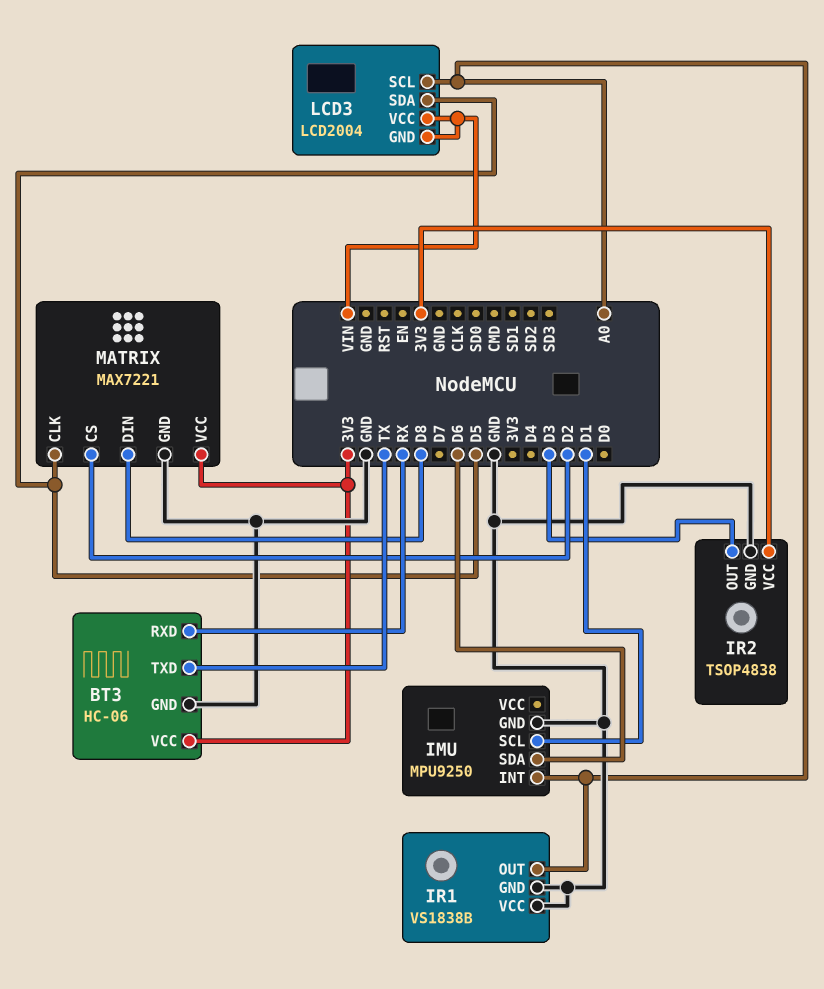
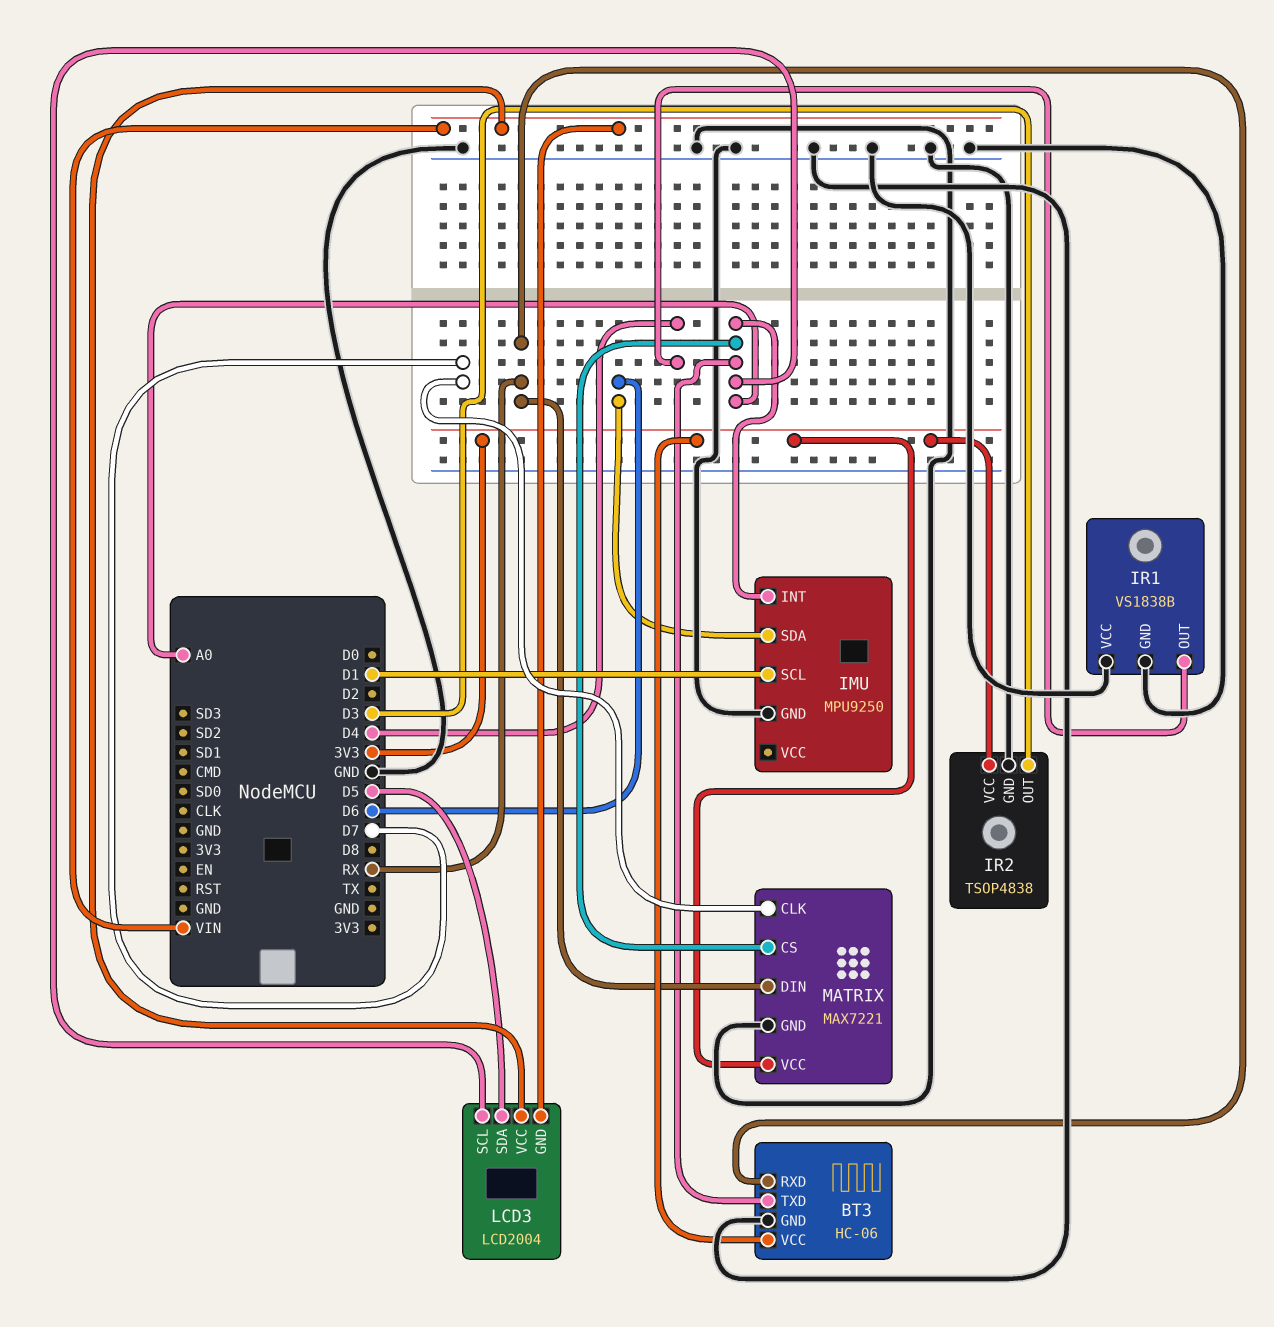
BT3 pin TXD: TX -> A0
IR1 pin OUT: A0 -> D4
MATRIX pin CLK: D5 -> D7
MATRIX pin CS: D2 -> A0
MATRIX pin DIN: D8 -> RX

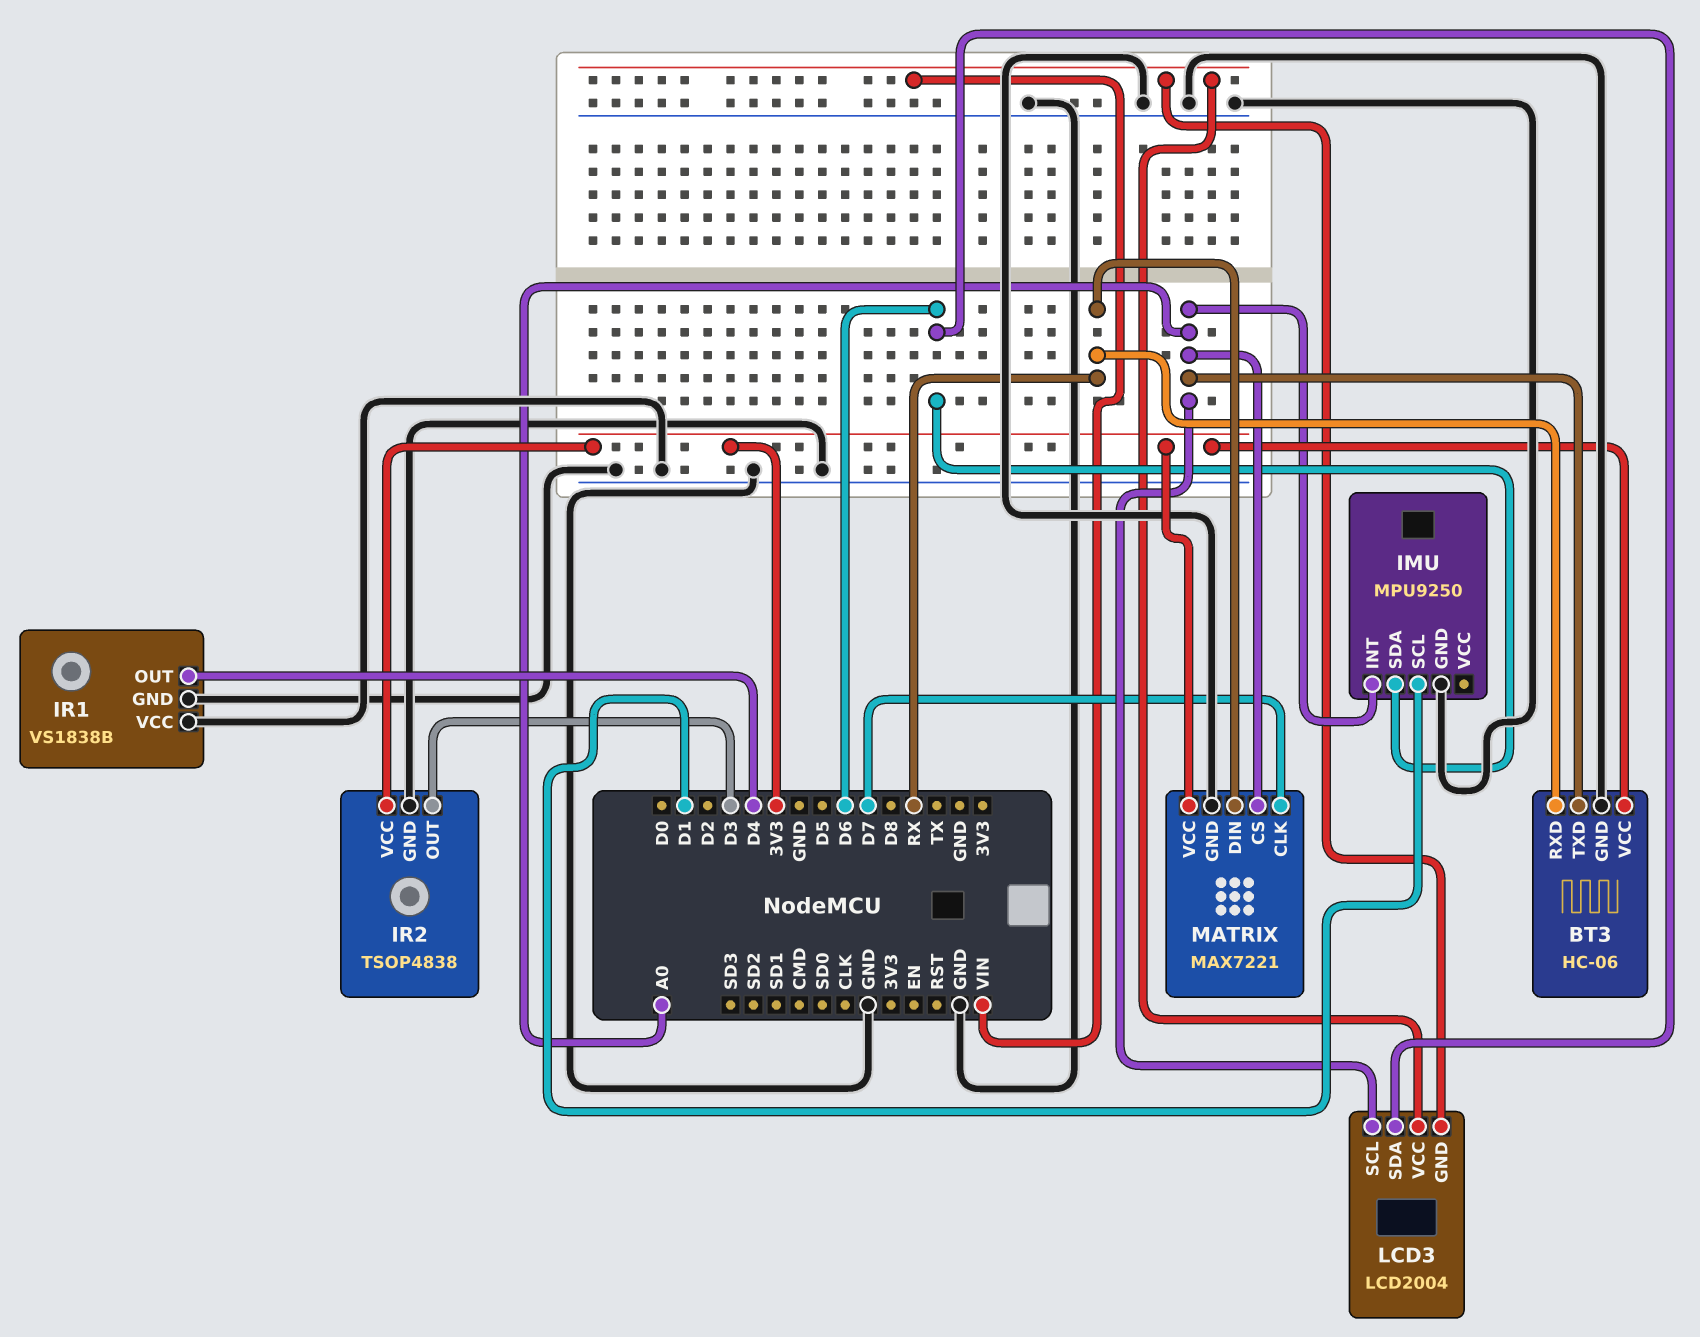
LCD3 pin SDA: D5 -> D6

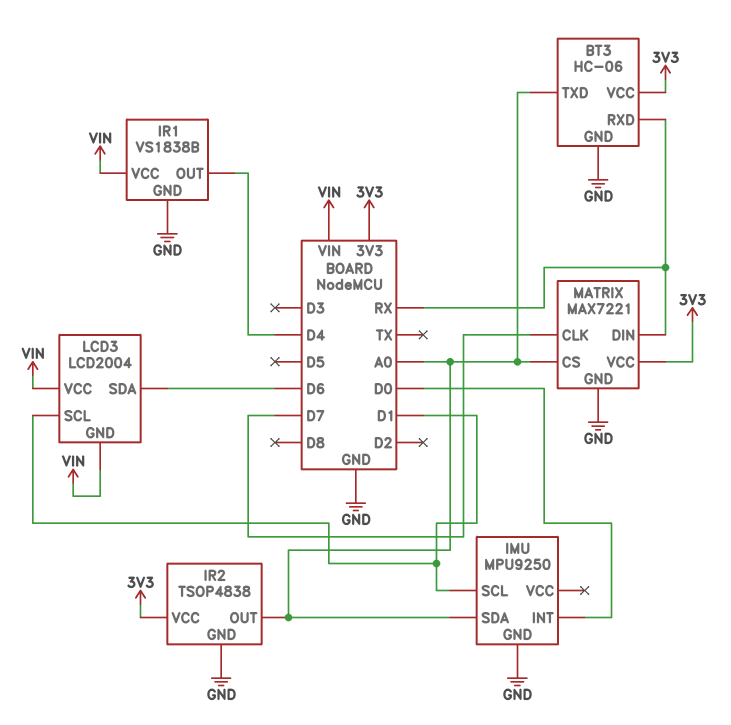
IMU pin INT: A0 -> D0
IMU pin SDA: D6 -> A0
IR1 pin VCC: GND -> VIN
IR2 pin OUT: D3 -> A0
LCD3 pin SCL: A0 -> D1

